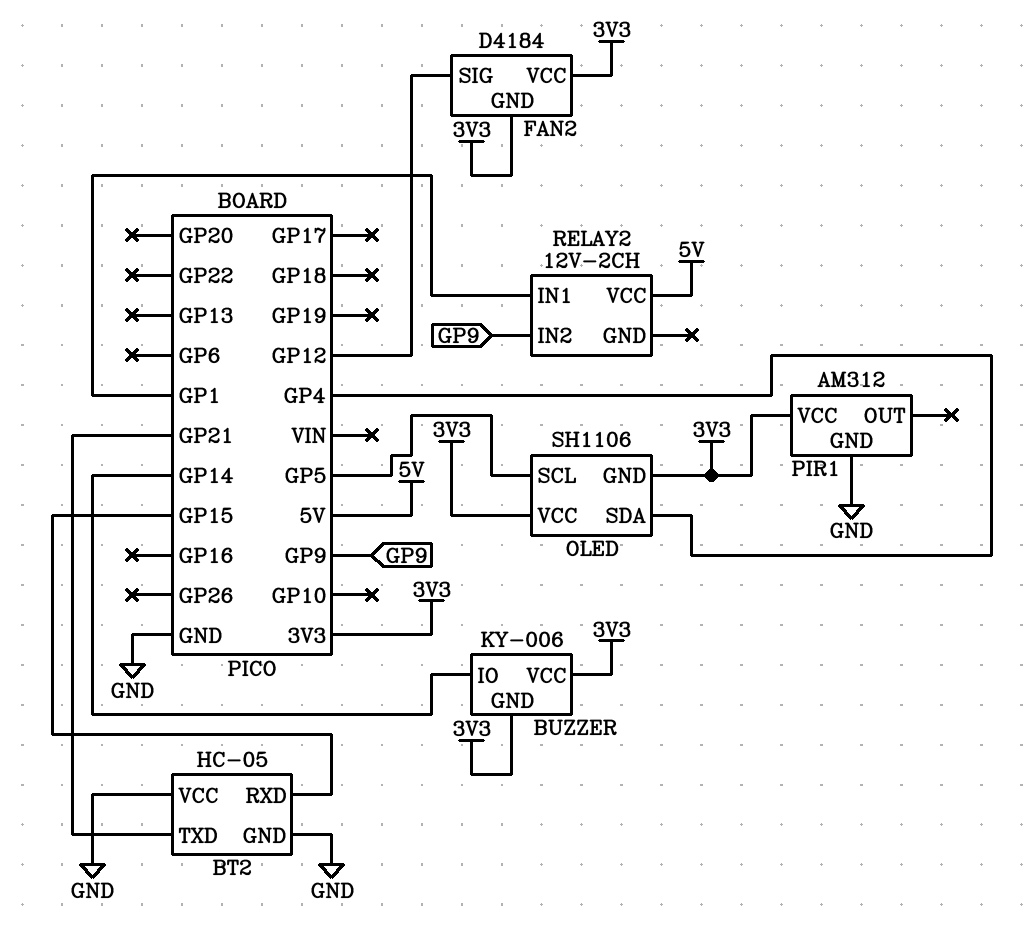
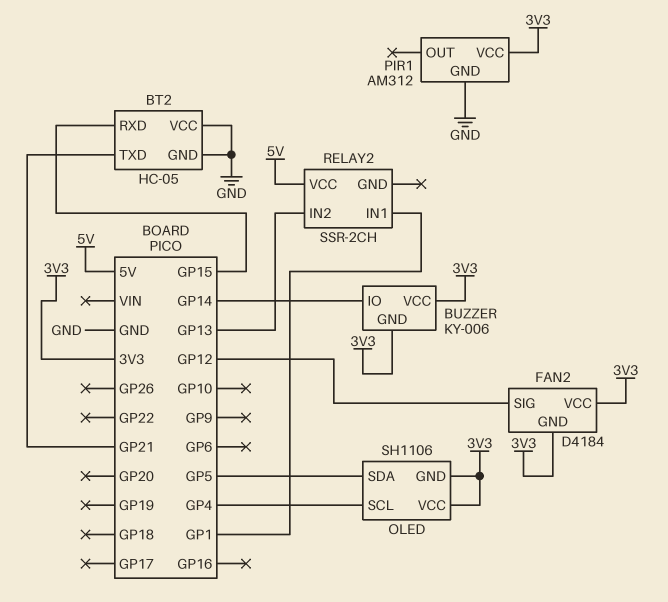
OLED pin SCL: GP5 -> GP4
OLED pin SDA: GP4 -> GP5
RELAY2: 12V-2CH -> SSR-2CH
RELAY2 pin IN2: GP9 -> GP13

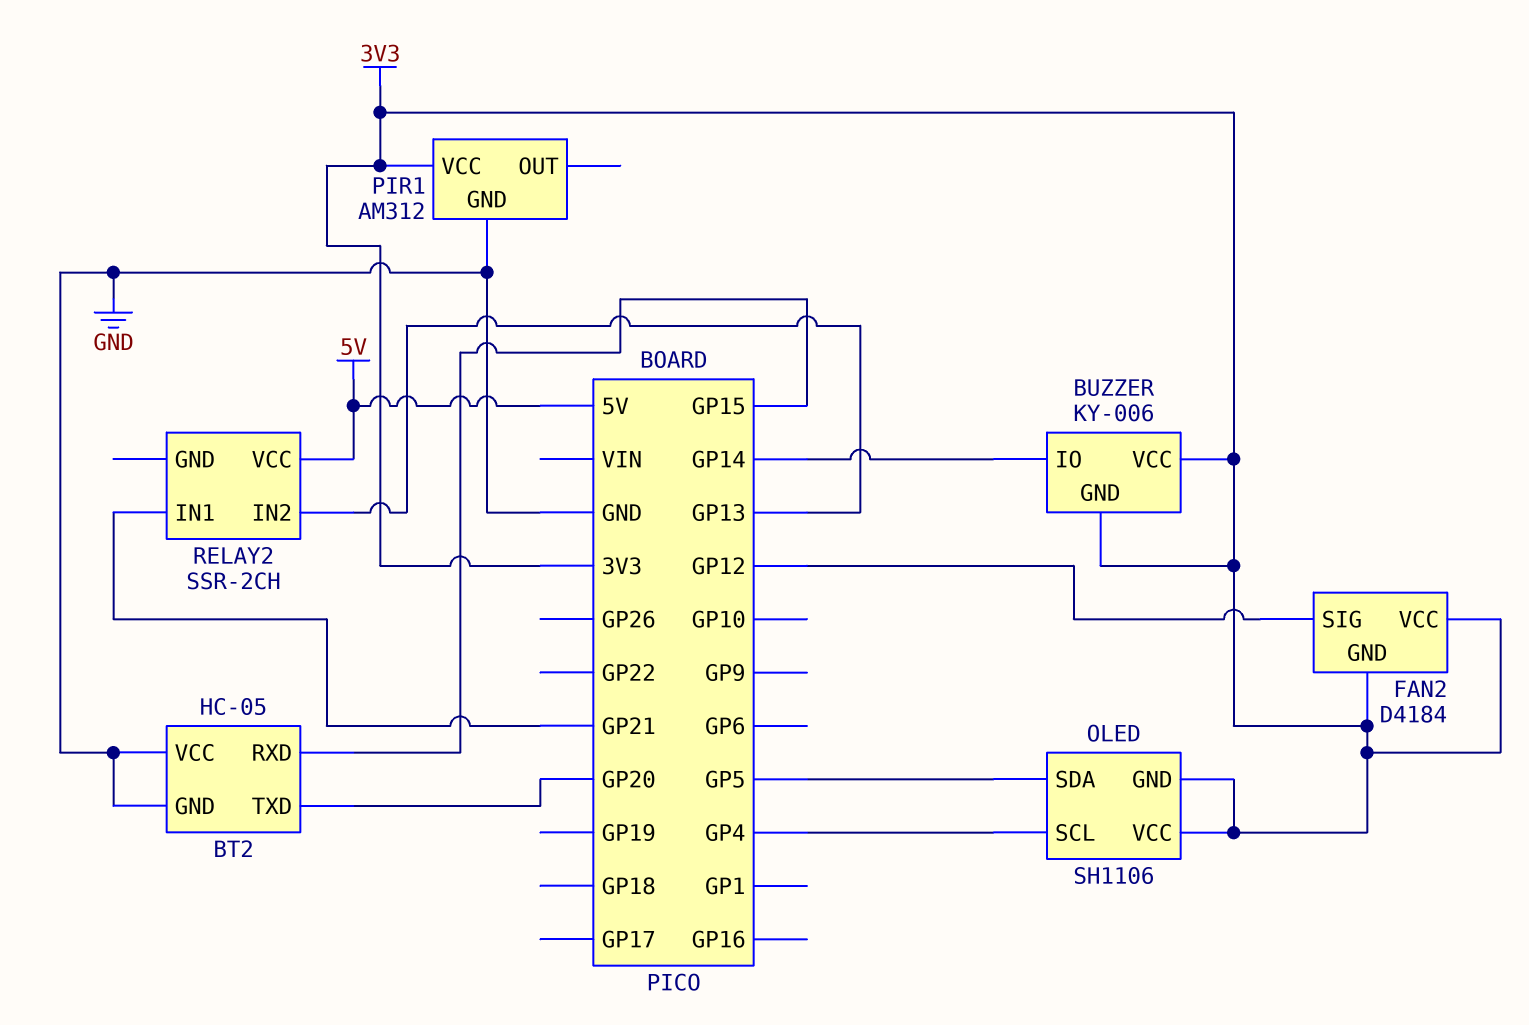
BT2 pin TXD: GP21 -> GP20
RELAY2 pin IN1: GP1 -> GP21

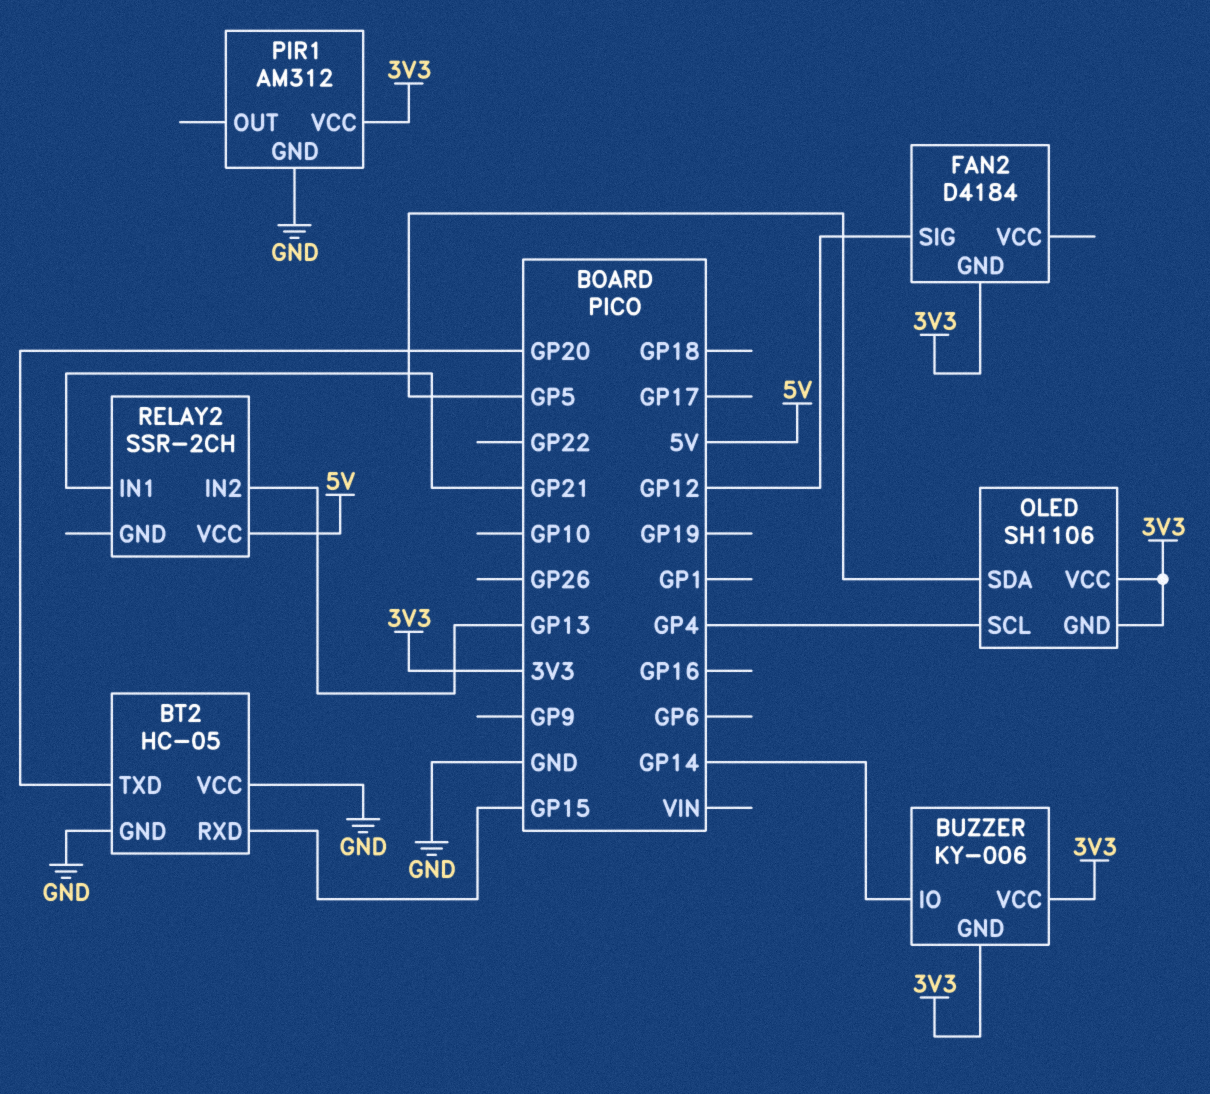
FAN2 pin VCC: 3V3 -> none

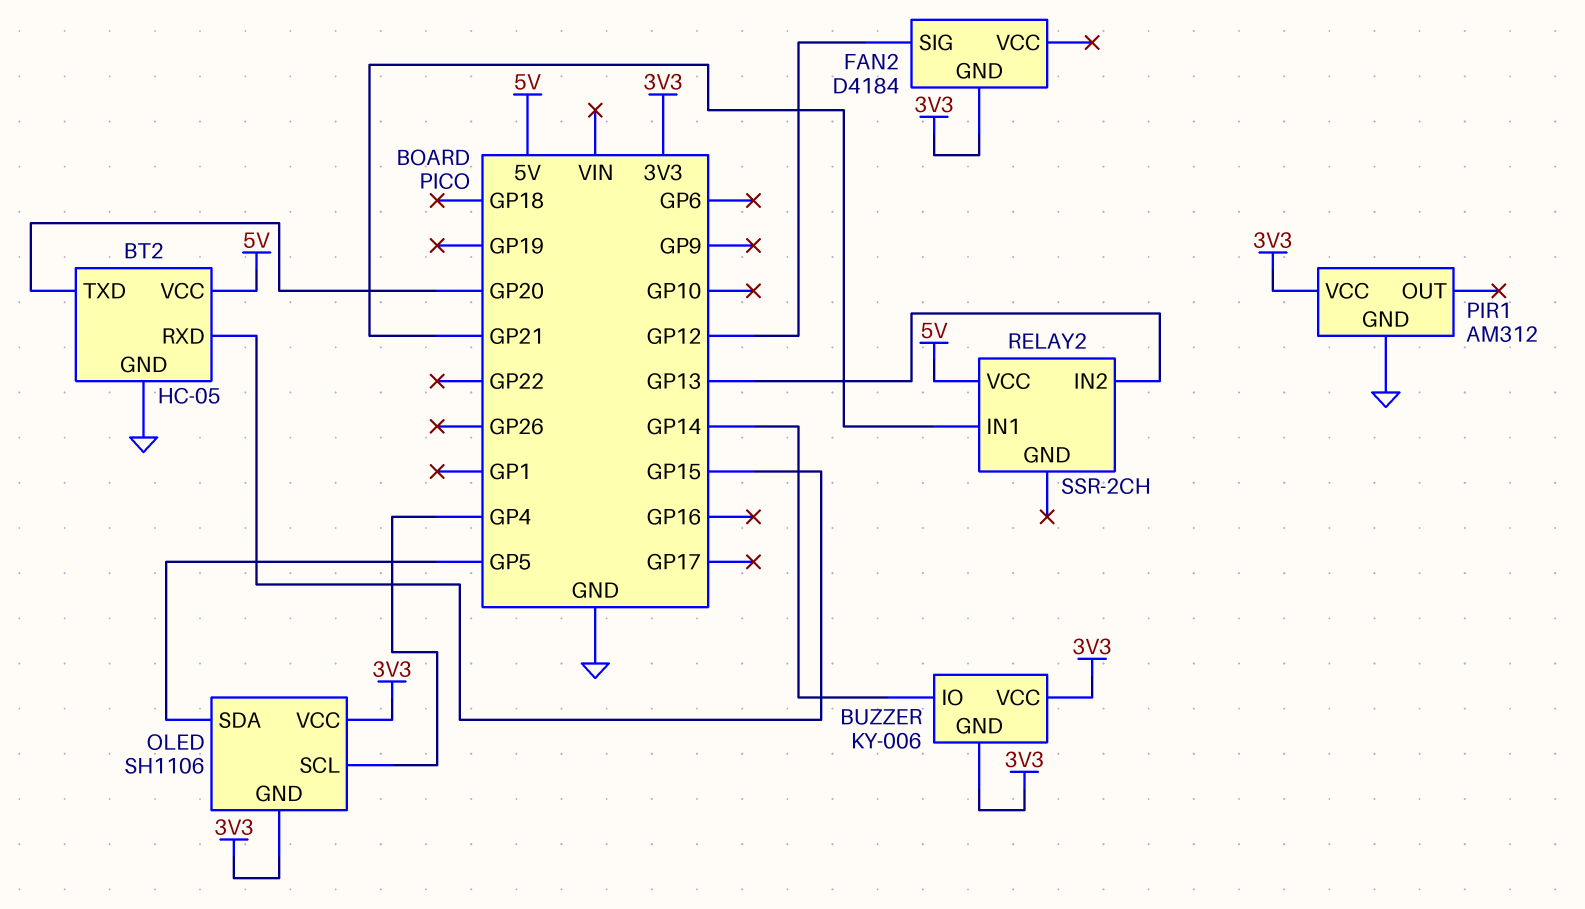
BT2 pin VCC: GND -> 5V

